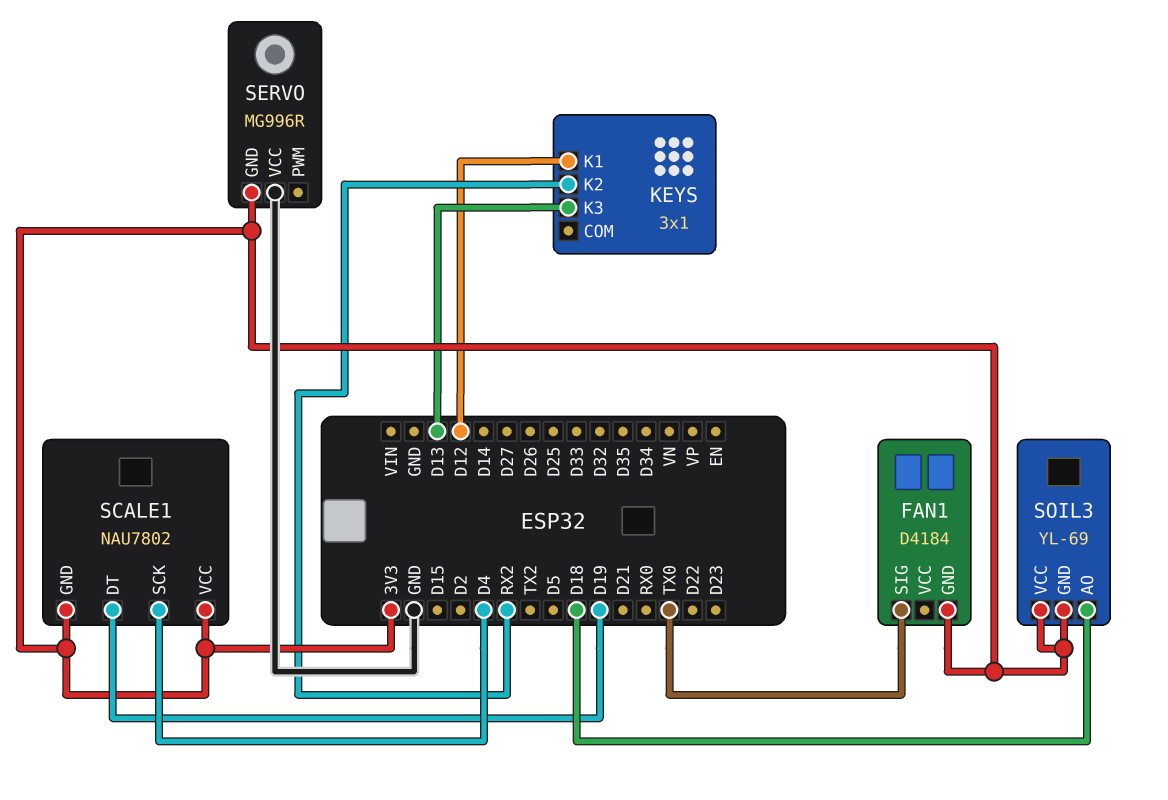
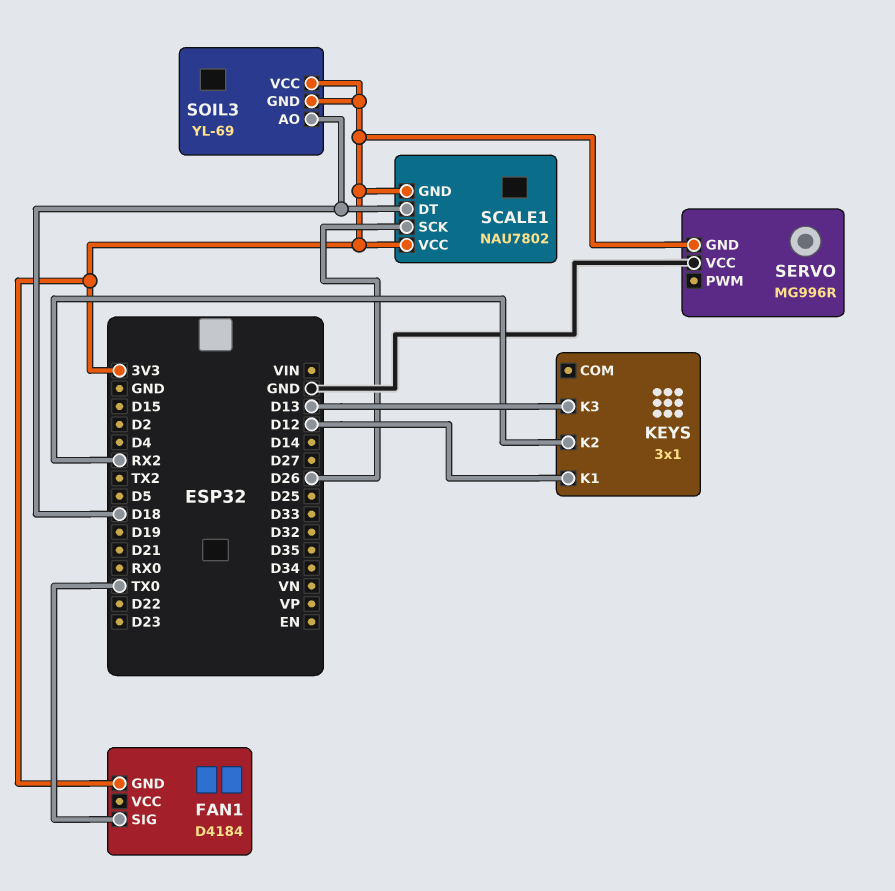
SCALE1 pin DT: D19 -> D18
SCALE1 pin SCK: D4 -> D26

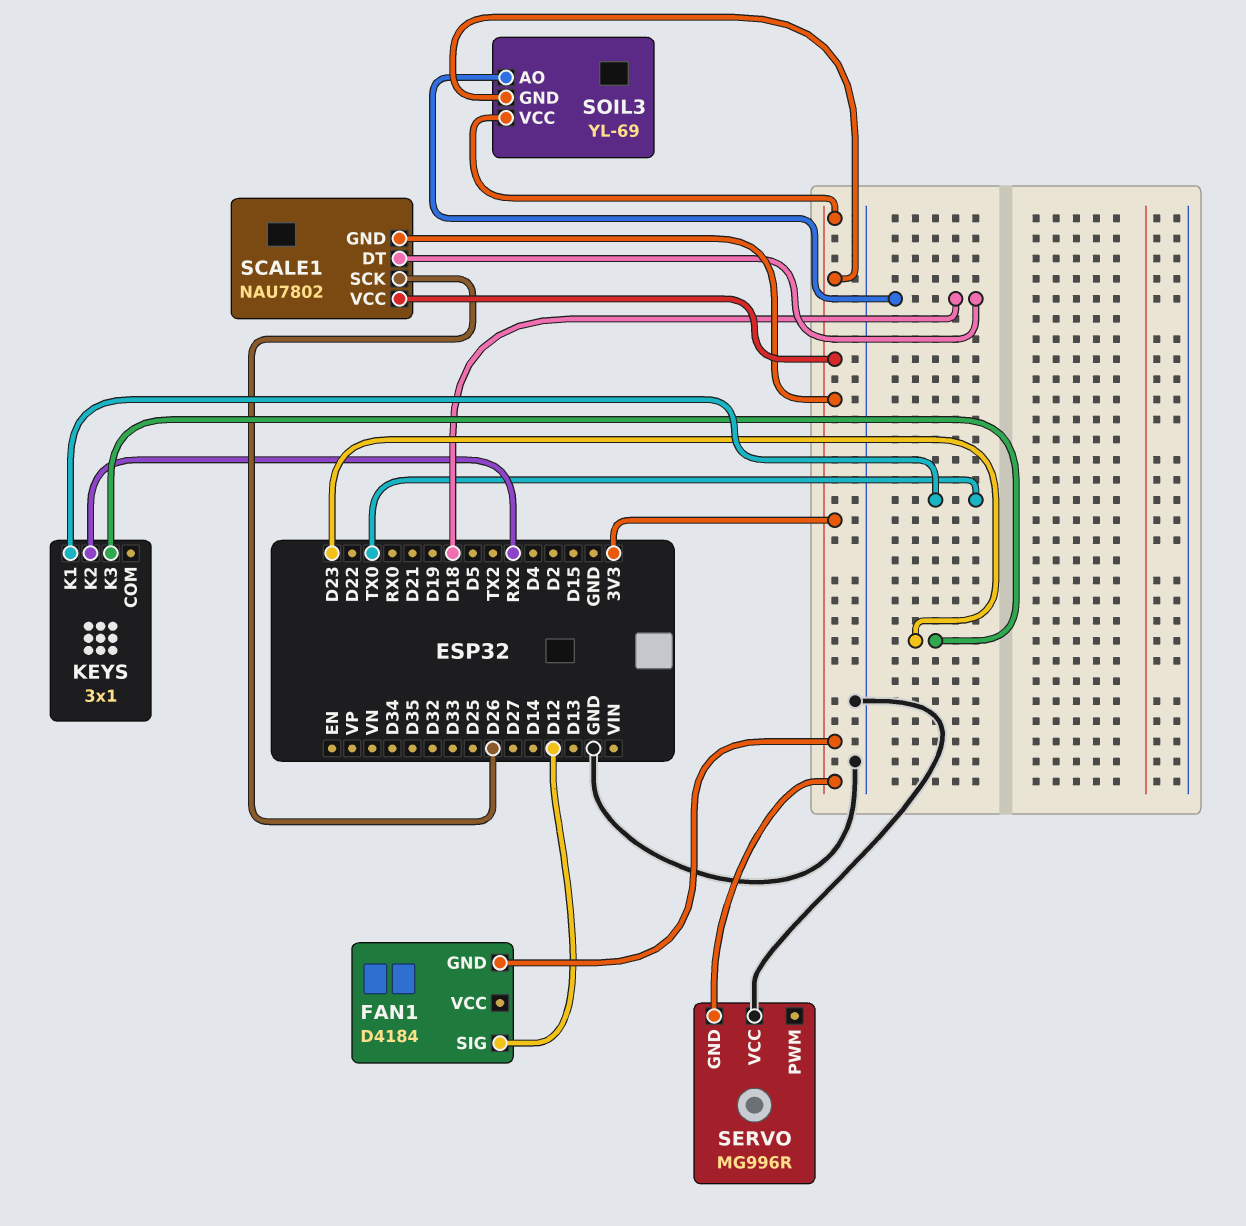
FAN1 pin SIG: TX0 -> D12
KEYS pin K1: D12 -> TX0
KEYS pin K3: D13 -> D23

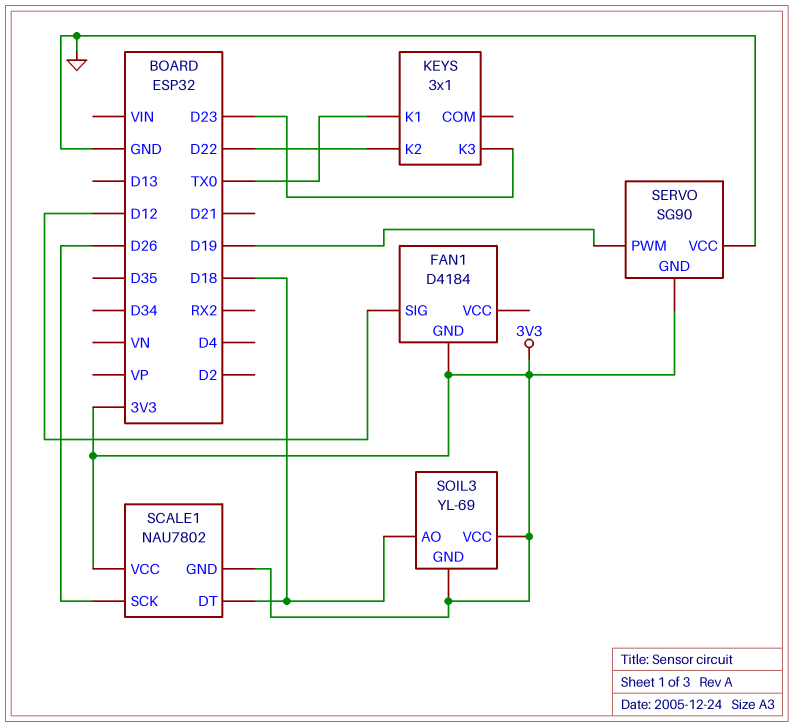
KEYS pin K2: RX2 -> D22
SERVO: MG996R -> SG90
SERVO pin PWM: none -> D19

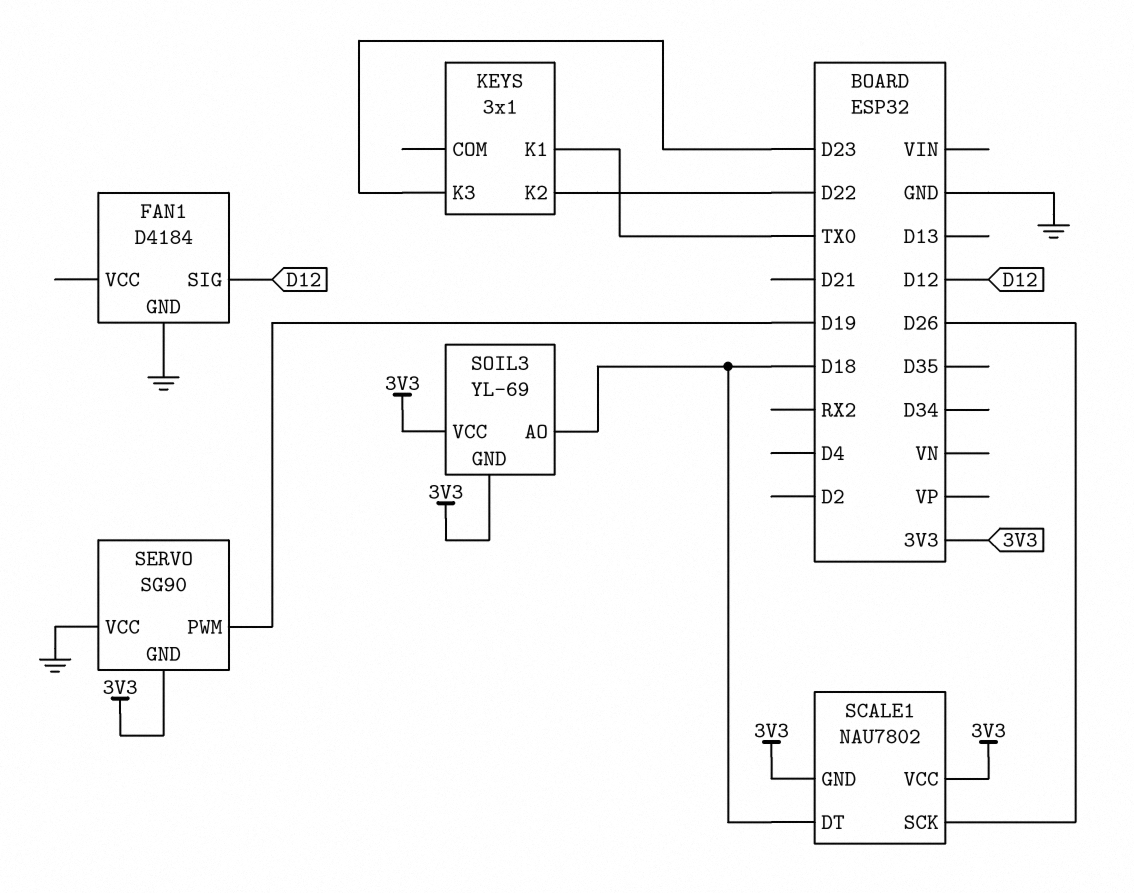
FAN1 pin GND: 3V3 -> GND

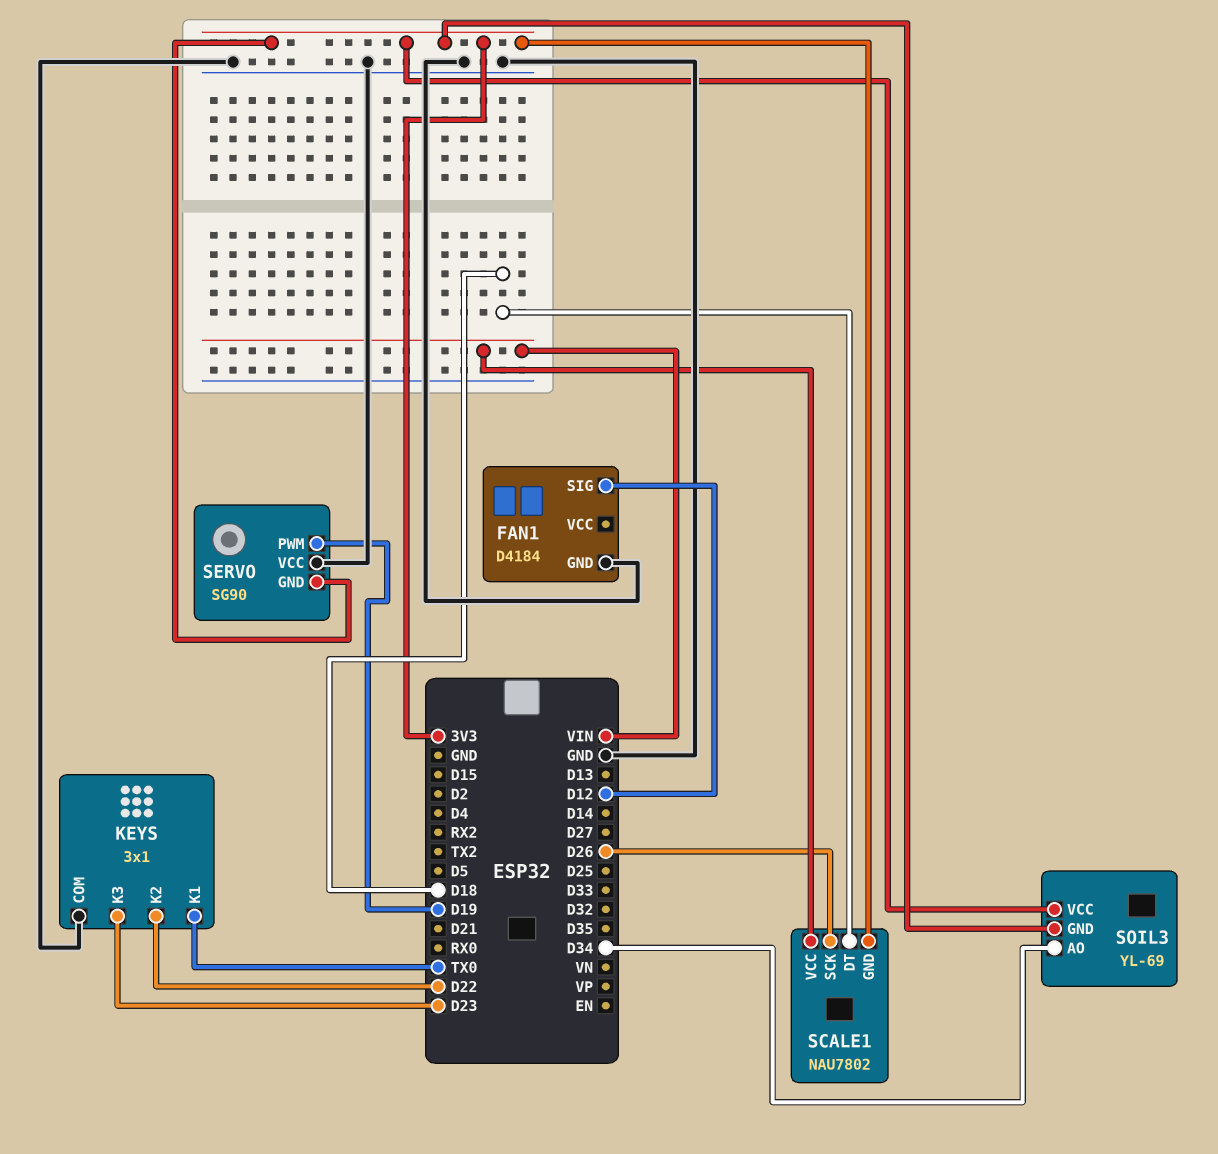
KEYS pin COM: none -> GND
SCALE1 pin VCC: 3V3 -> VIN
SOIL3 pin AO: D18 -> D34

